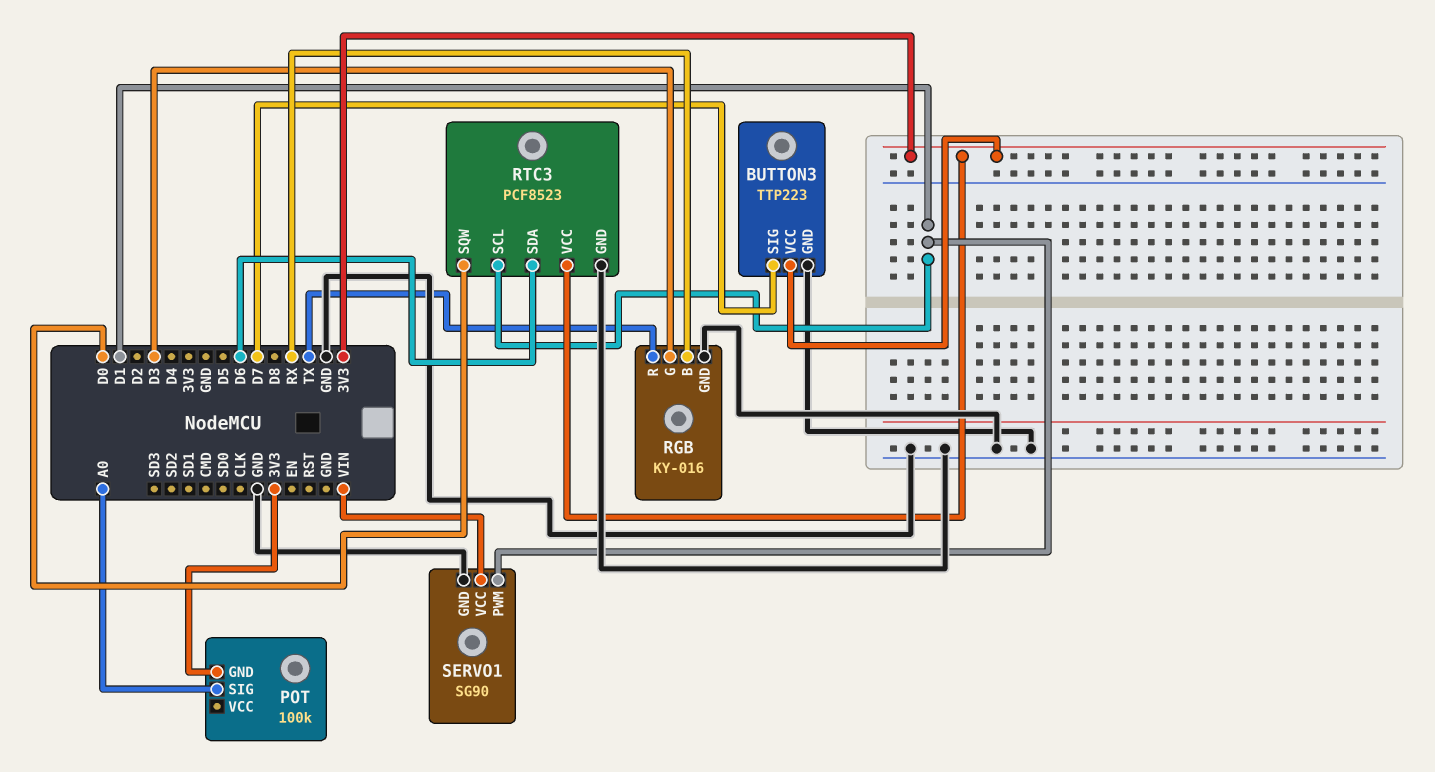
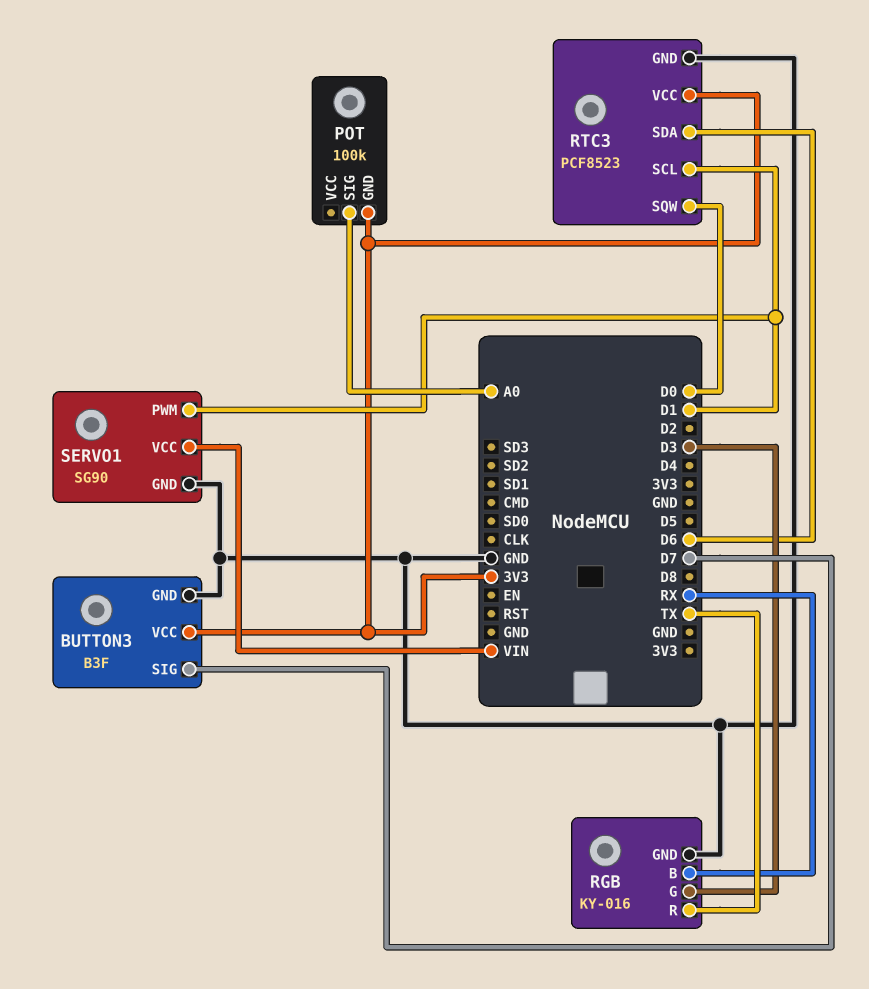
BUTTON3: TTP223 -> B3F

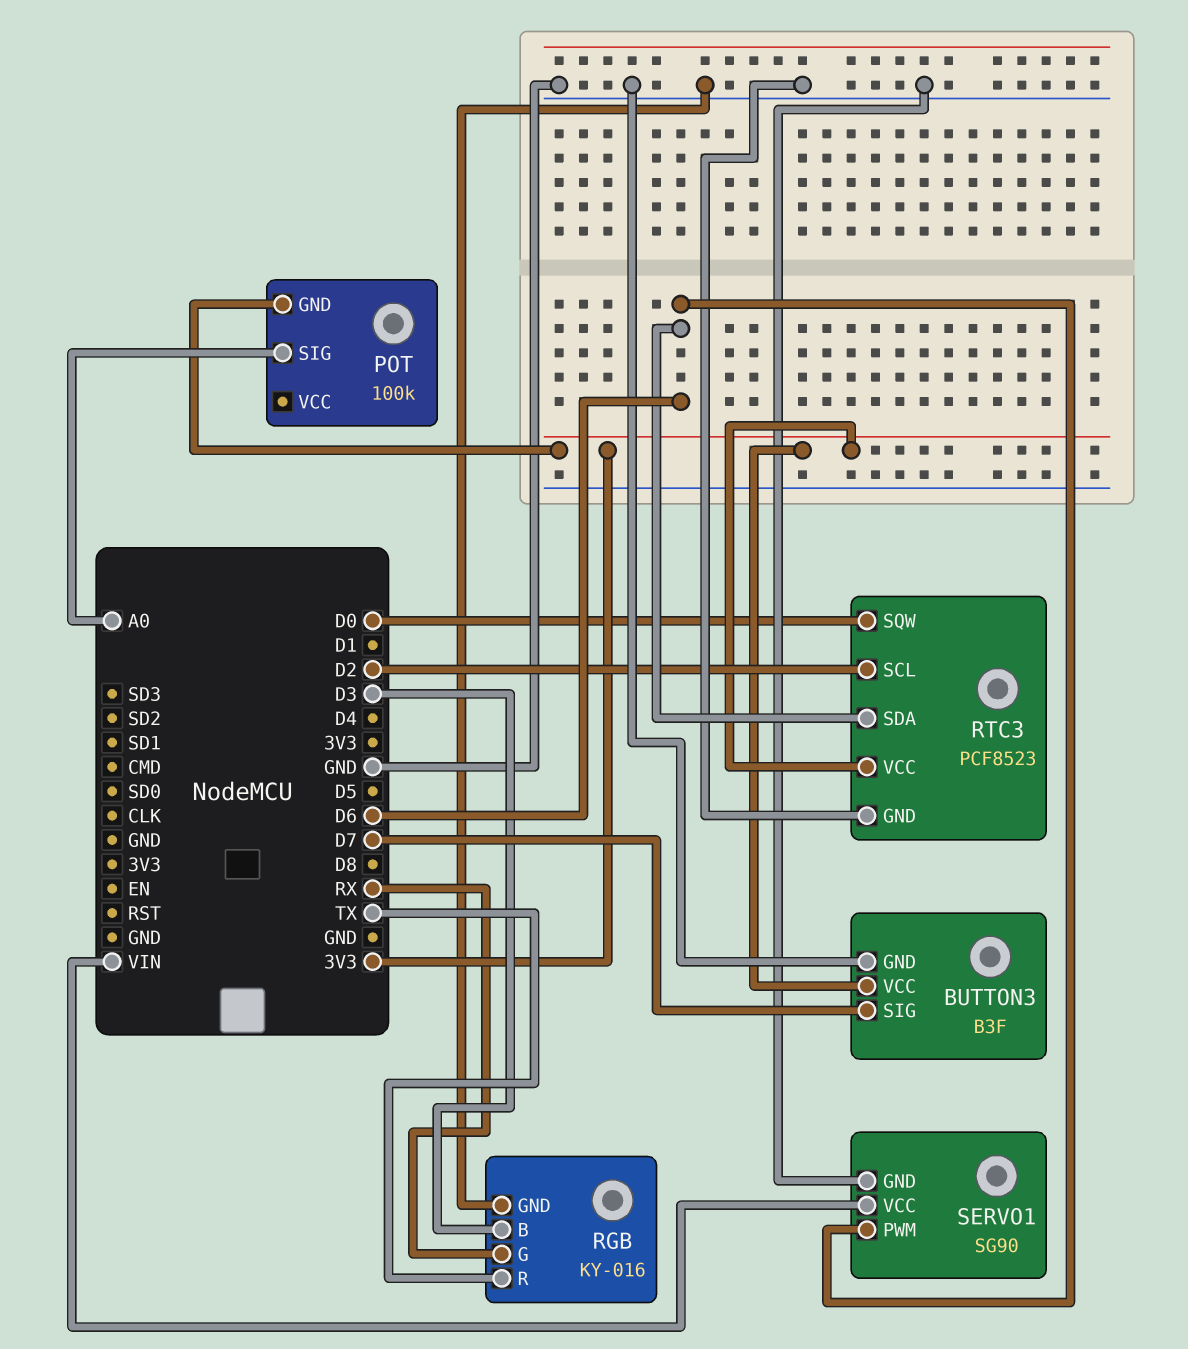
RGB pin B: RX -> D3
RGB pin G: D3 -> RX
RTC3 pin SCL: D1 -> D2
SERVO1 pin PWM: D1 -> D6

